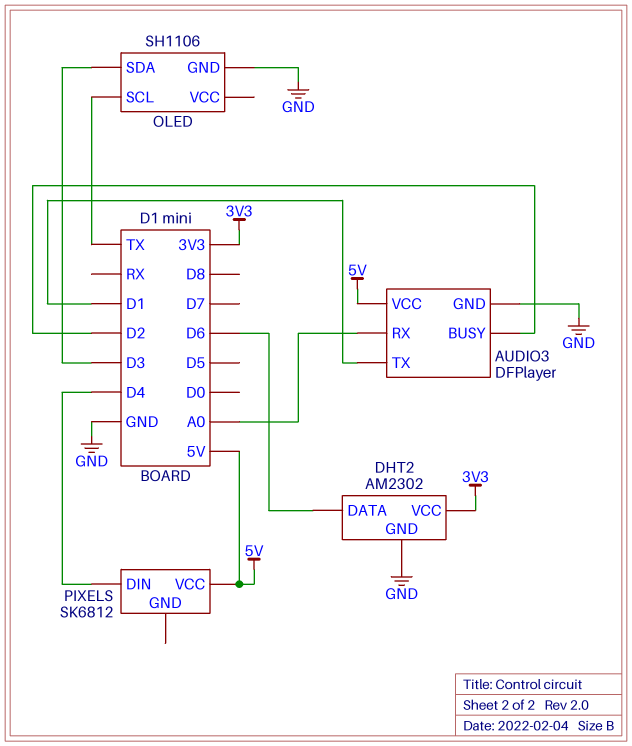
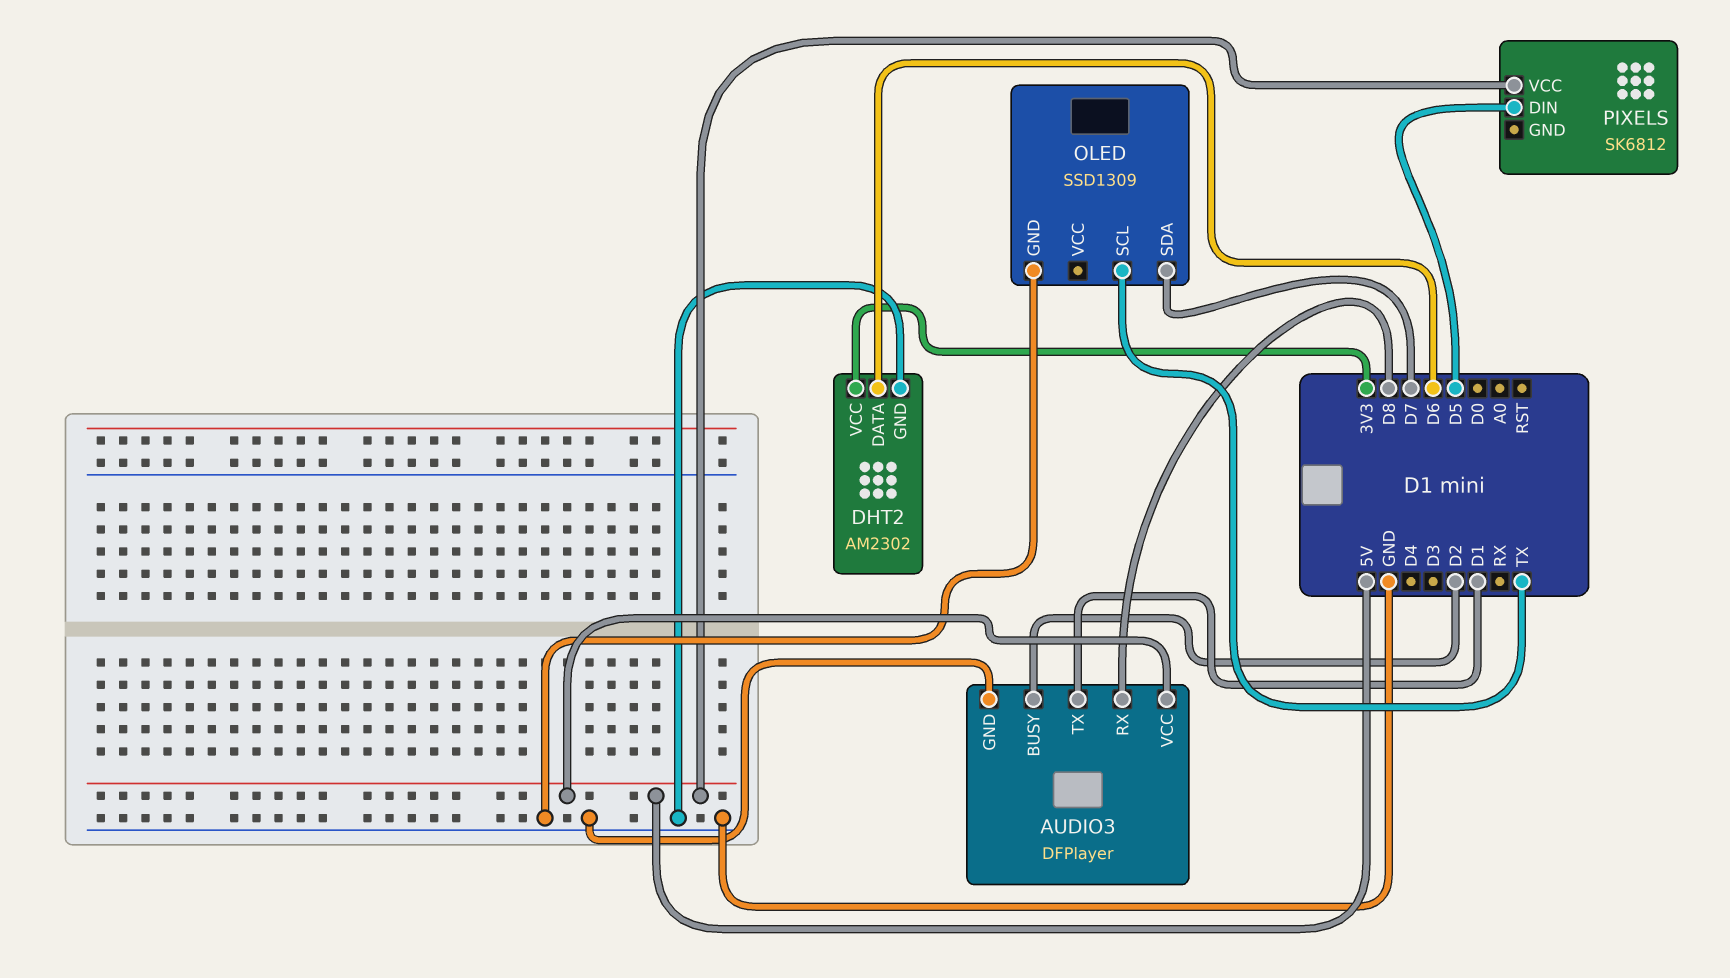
AUDIO3 pin RX: A0 -> D8
OLED: SH1106 -> SSD1309
OLED pin SDA: D3 -> D7
PIXELS pin DIN: D4 -> D5

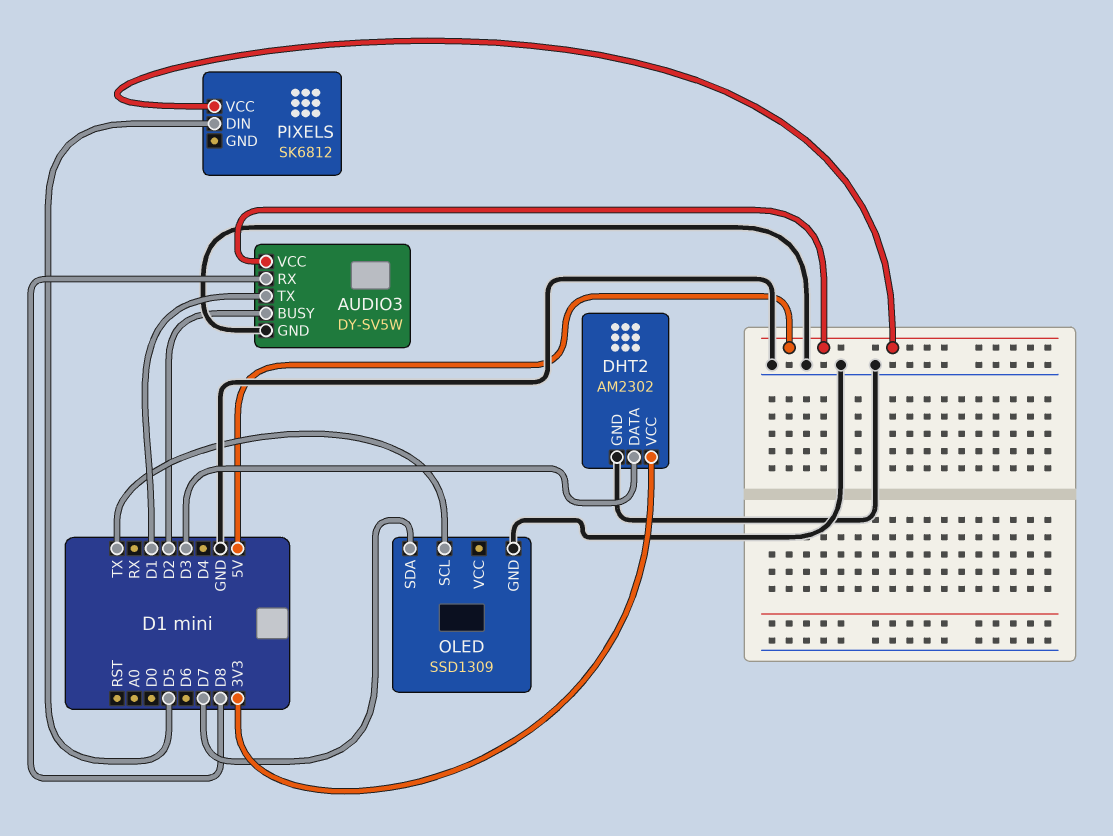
AUDIO3: DFPlayer -> DY-SV5W
DHT2 pin DATA: D6 -> D3

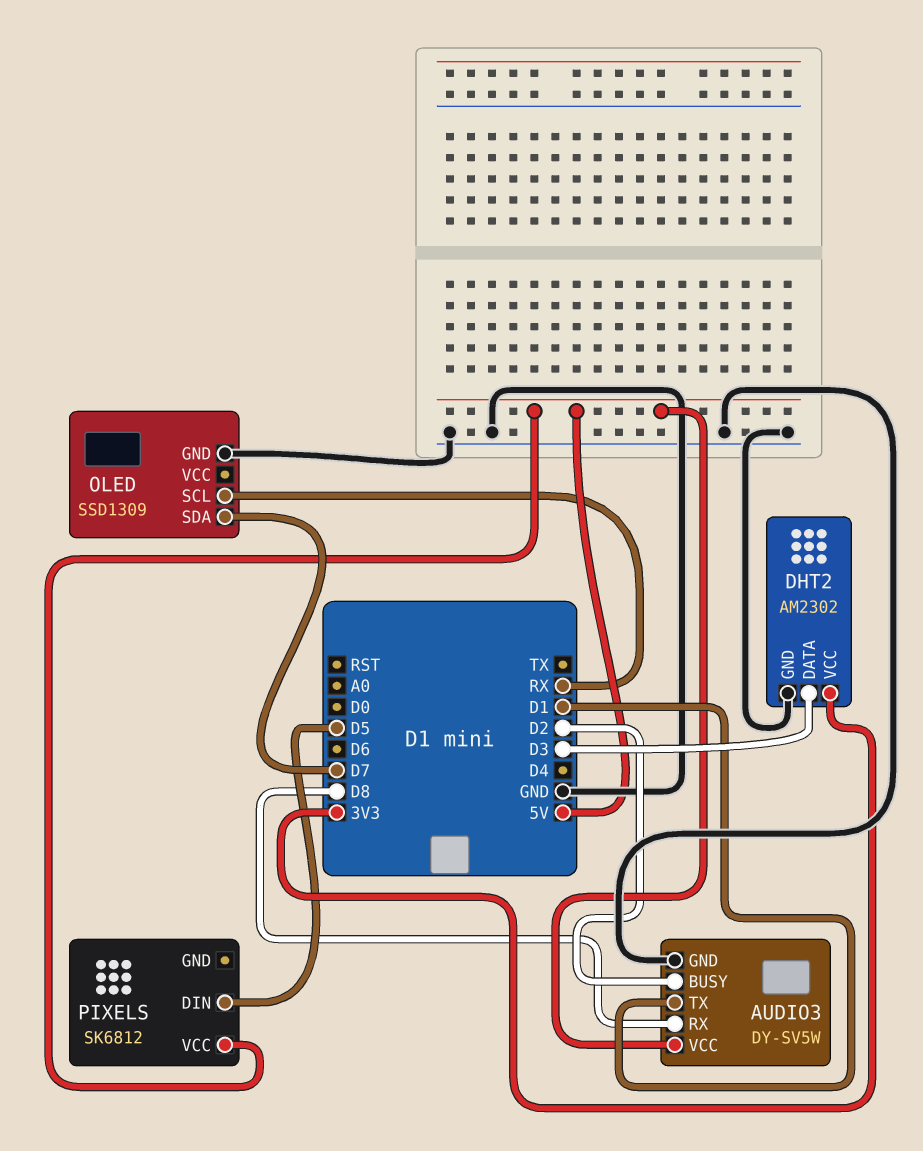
OLED pin SCL: TX -> RX

